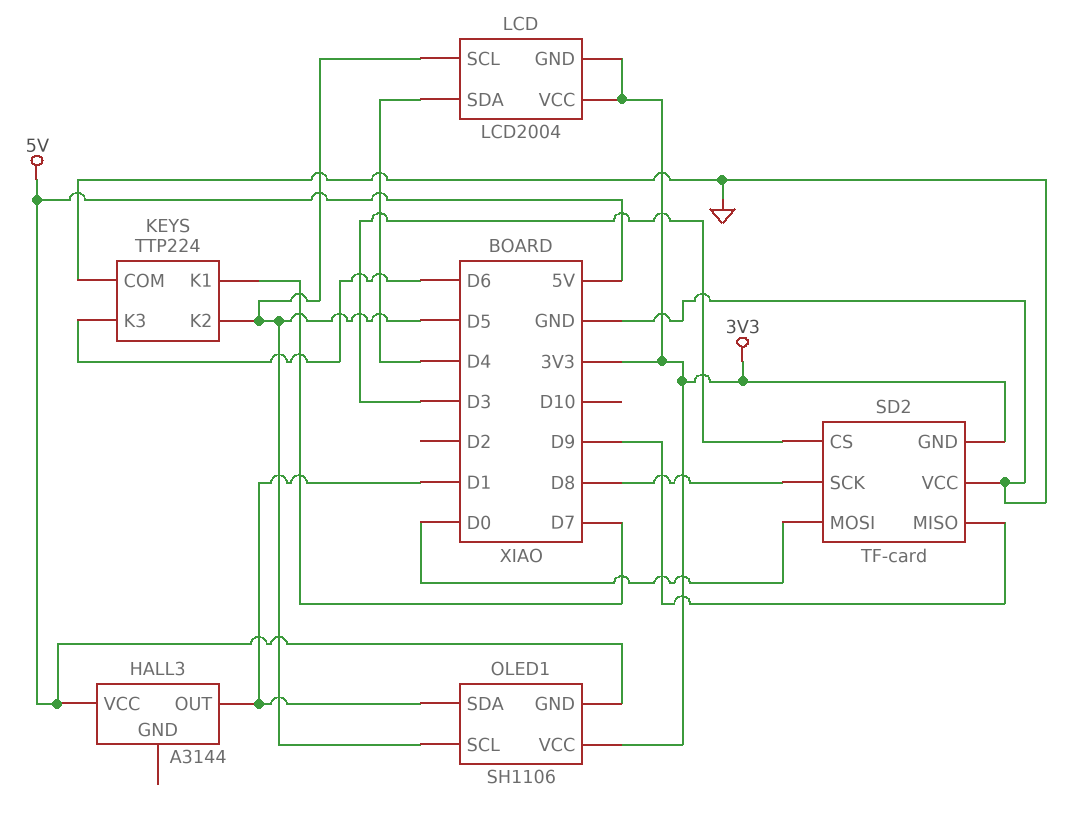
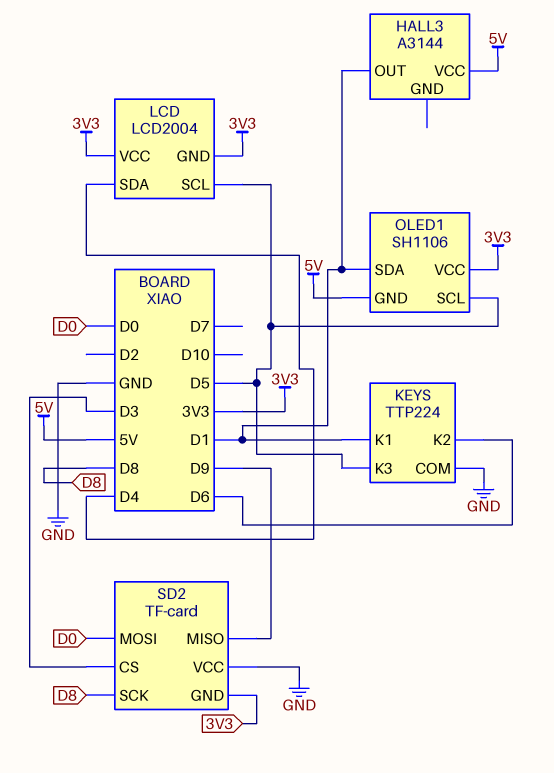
KEYS pin K1: D7 -> D1
KEYS pin K2: D5 -> D6
KEYS pin K3: D6 -> D5

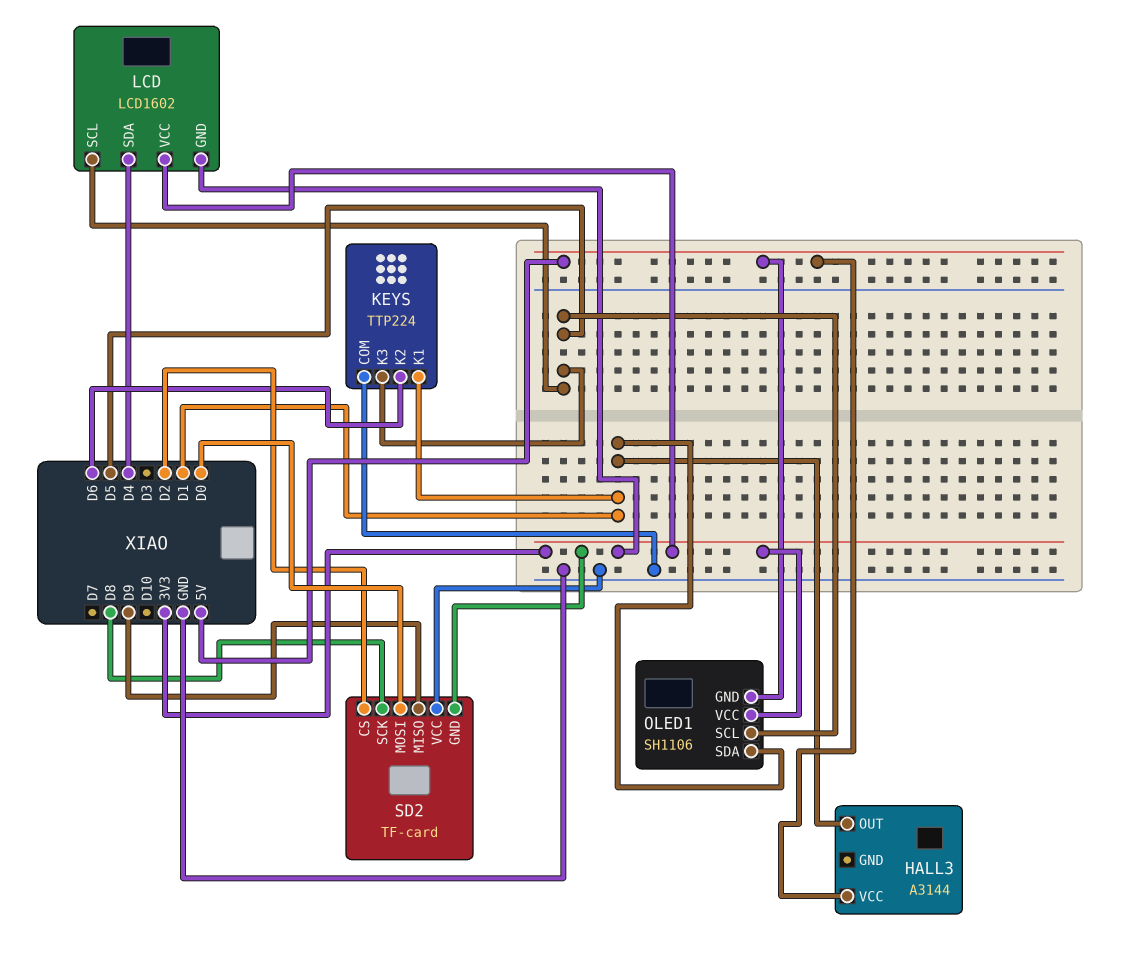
LCD: LCD2004 -> LCD1602
SD2 pin CS: D3 -> D2

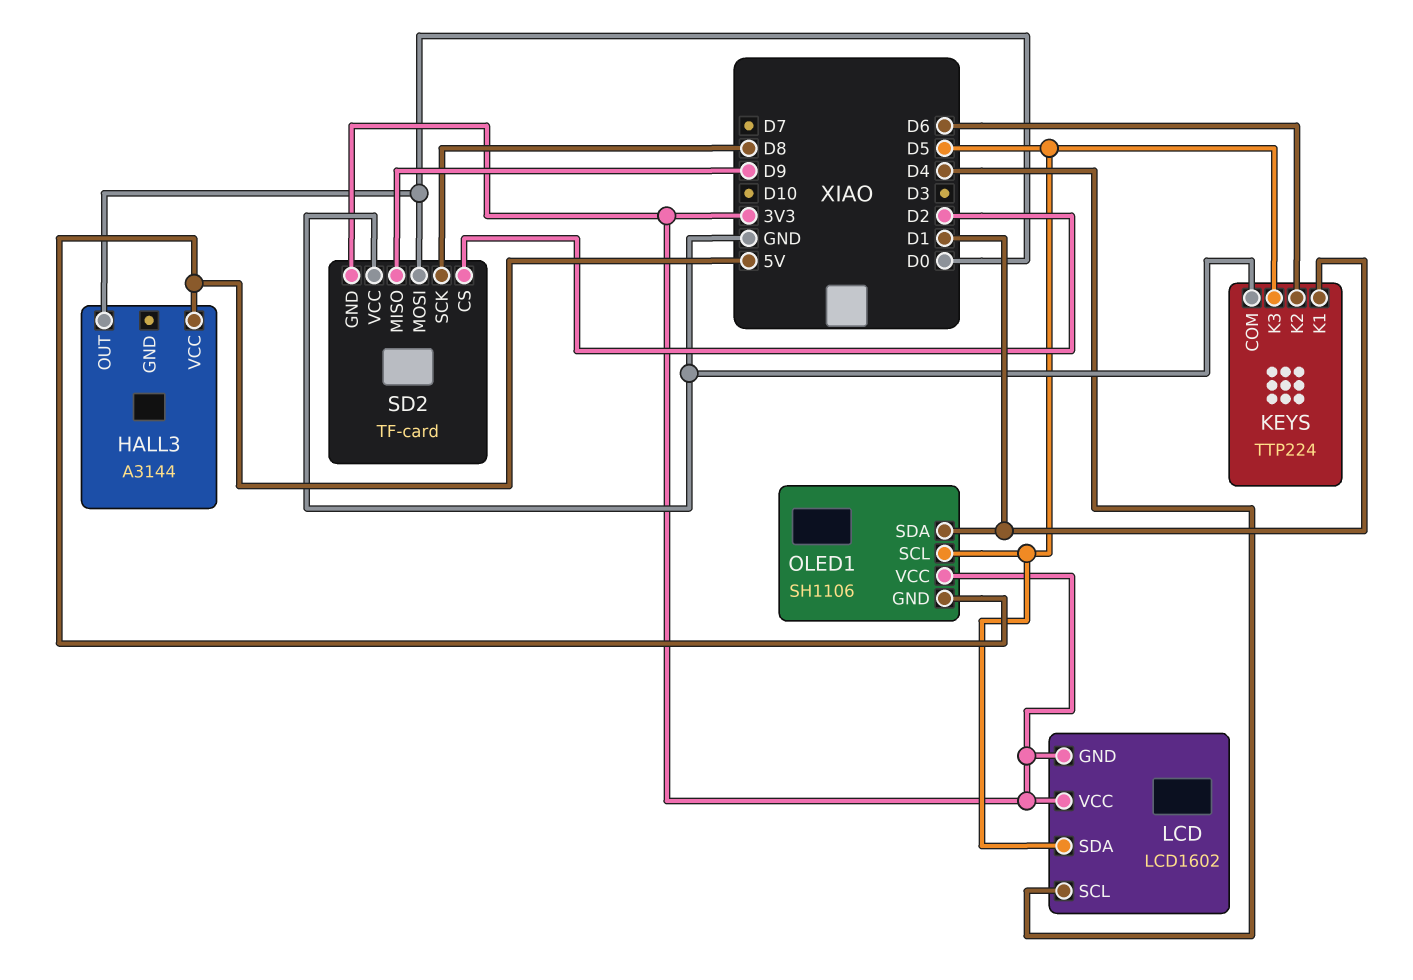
HALL3 pin OUT: D1 -> D0
LCD pin SCL: D5 -> D4
LCD pin SDA: D4 -> D5

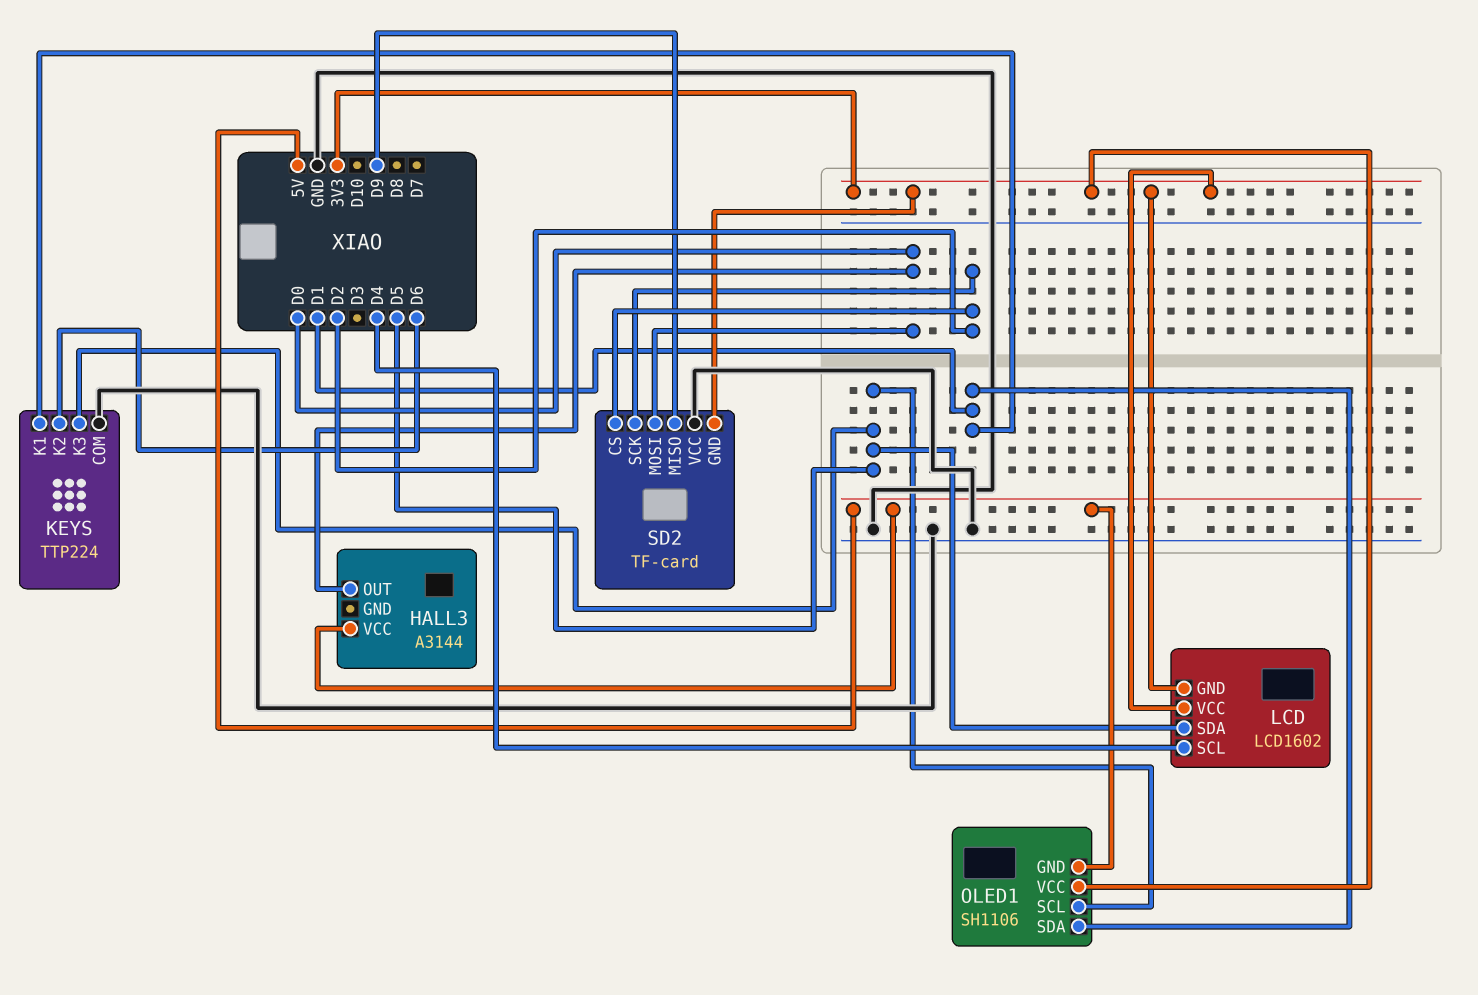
SD2 pin SCK: D8 -> D2

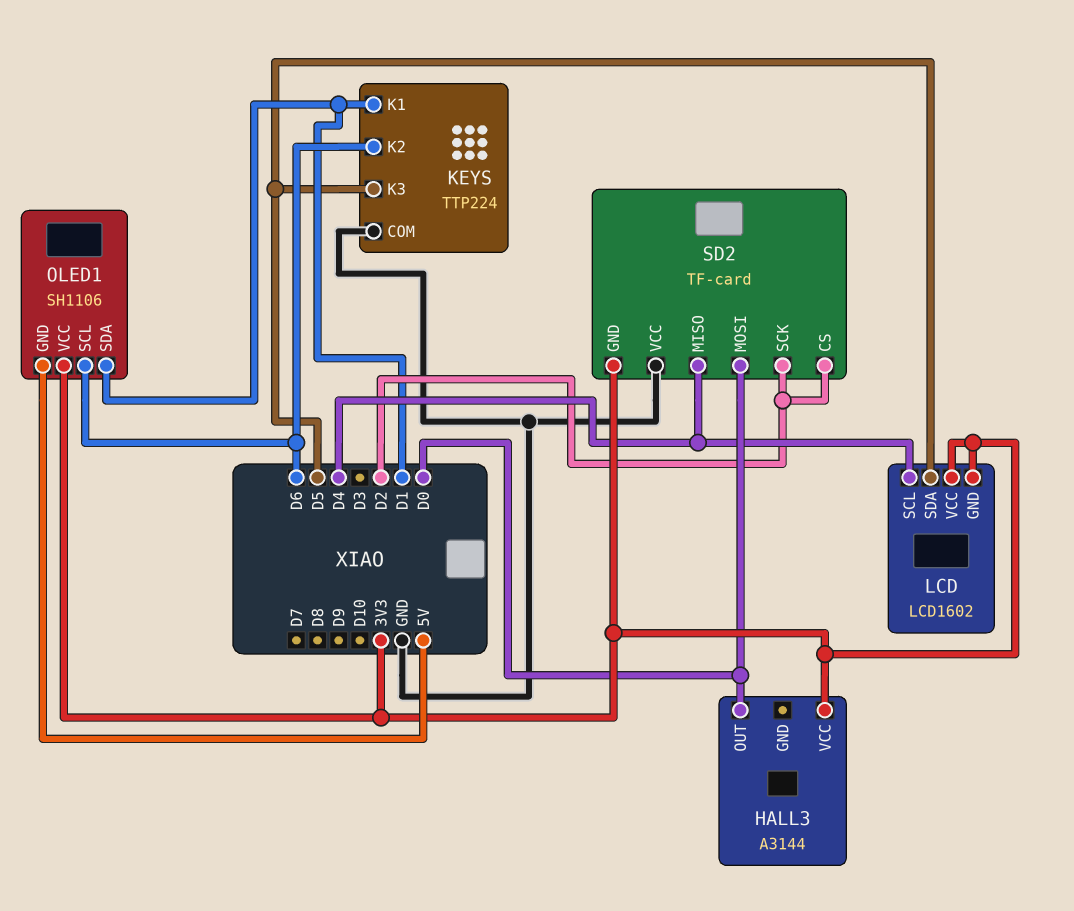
HALL3 pin VCC: 5V -> 3V3
OLED1 pin SCL: D5 -> D6
SD2 pin MISO: D9 -> D4

